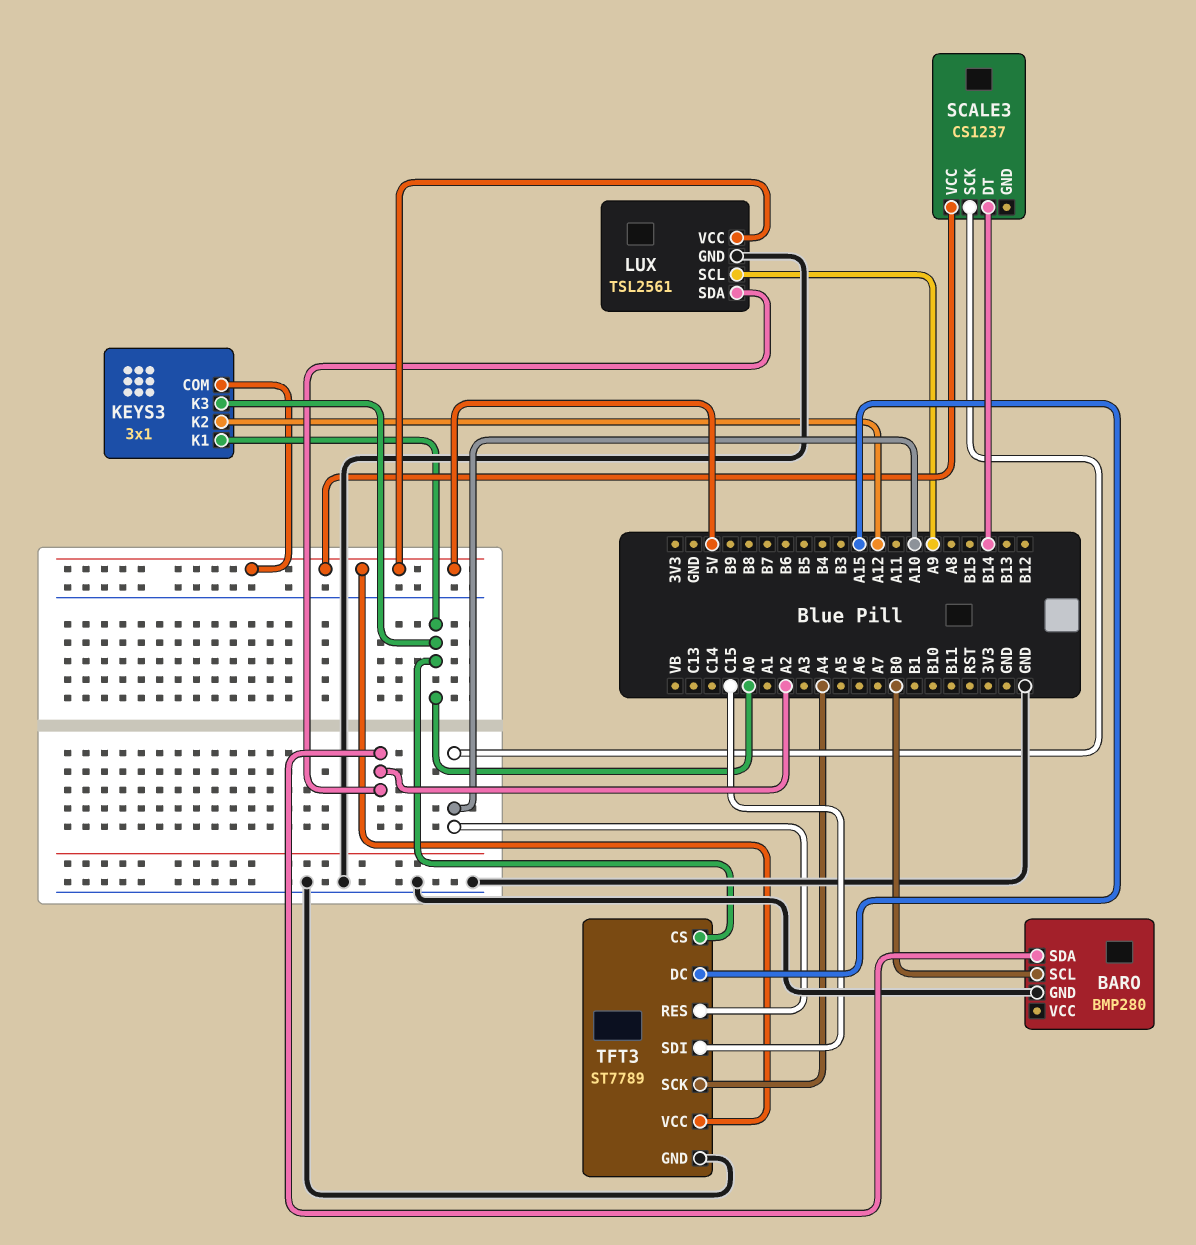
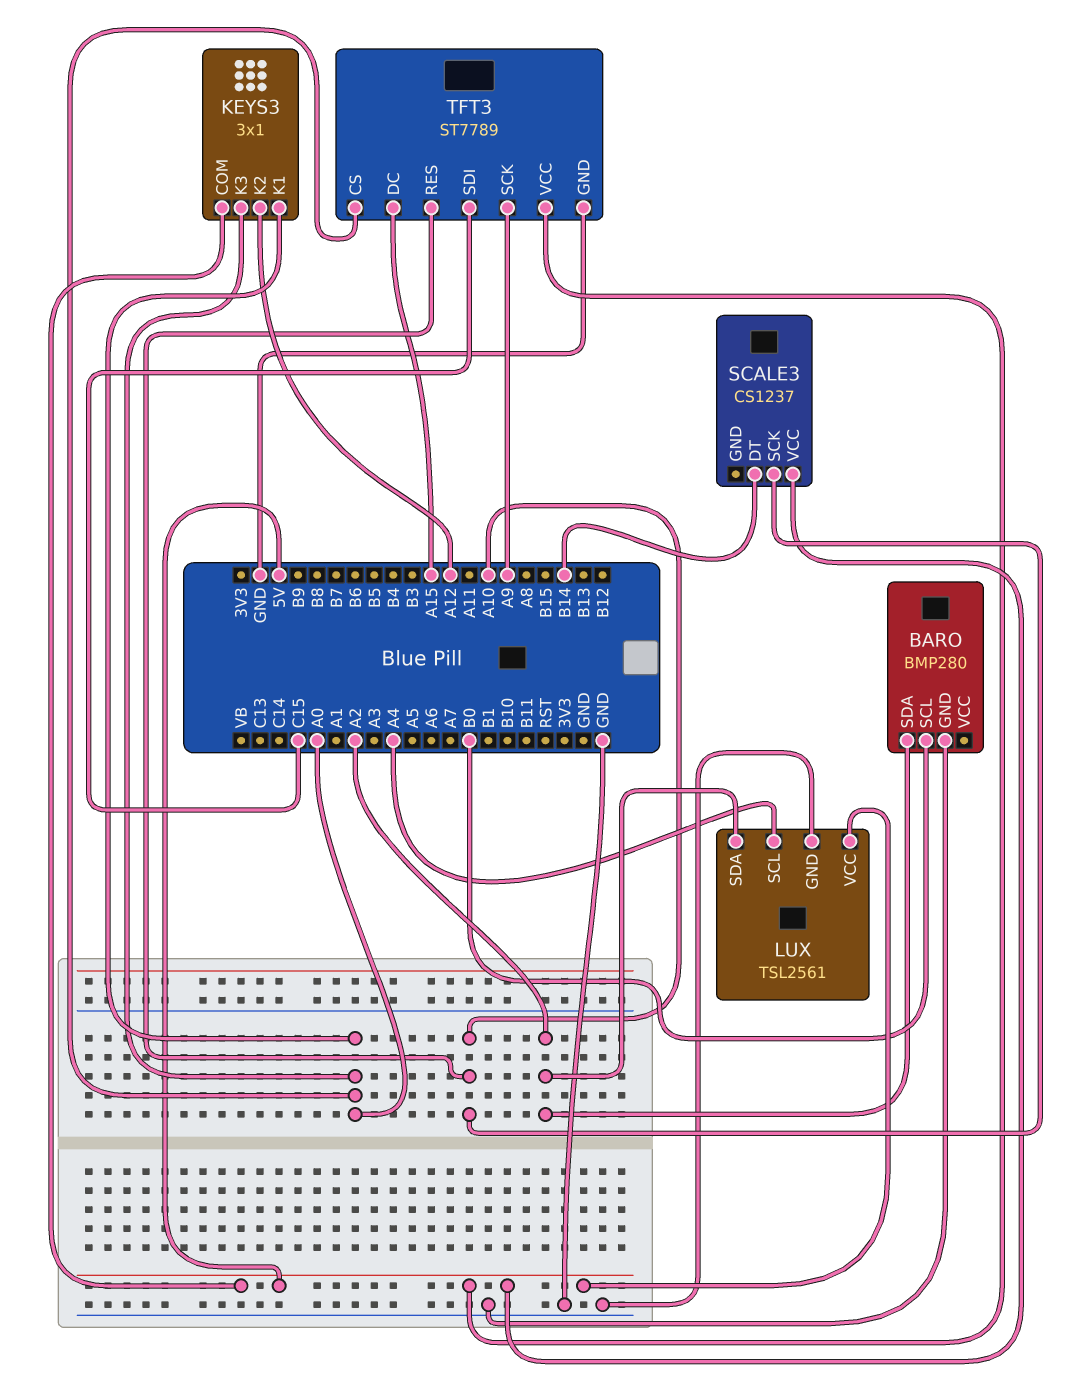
LUX pin SCL: A9 -> A4
TFT3 pin SCK: A4 -> A9

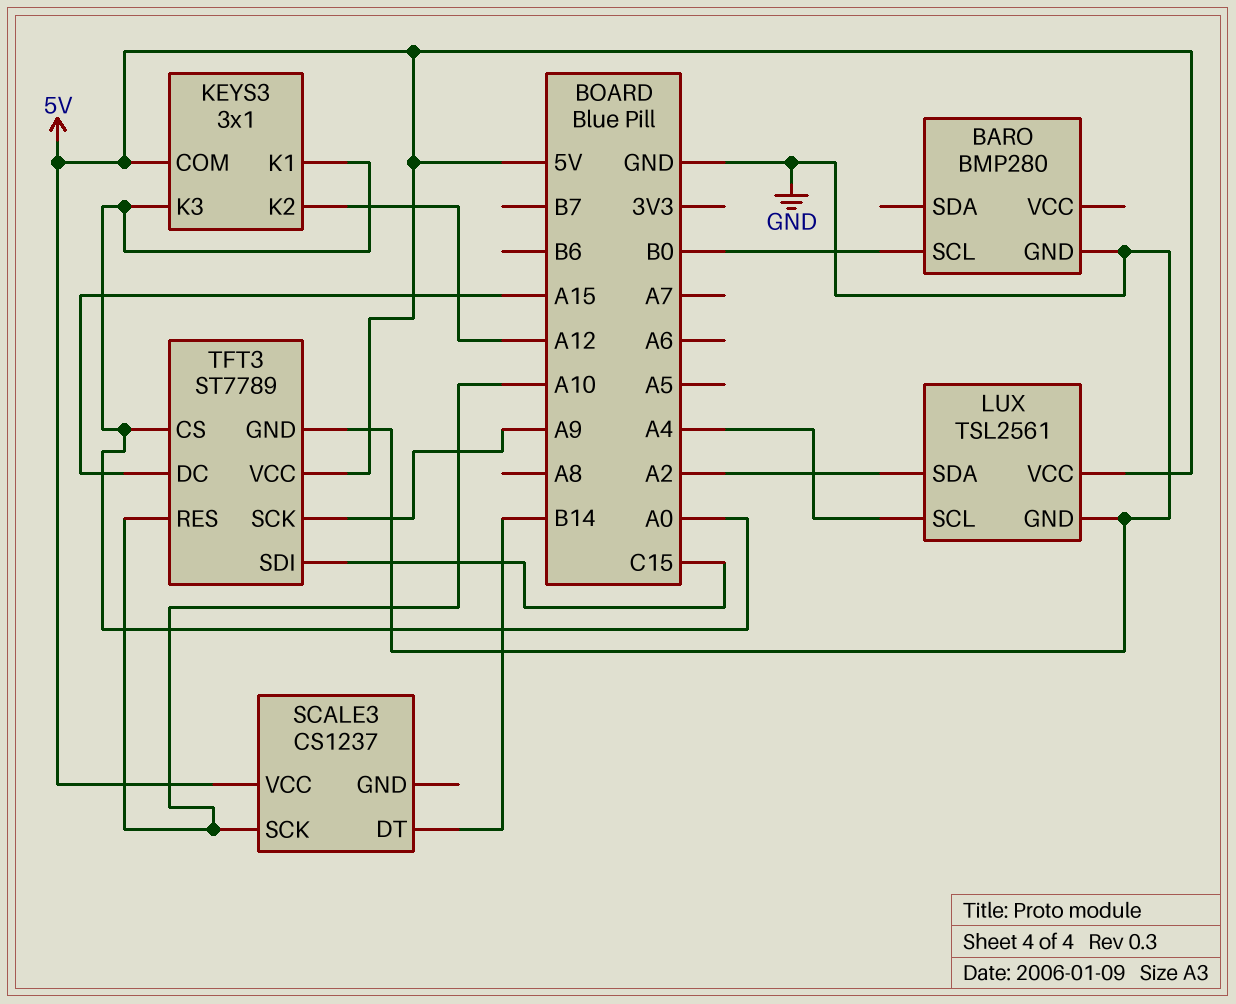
BARO pin SDA: A2 -> none

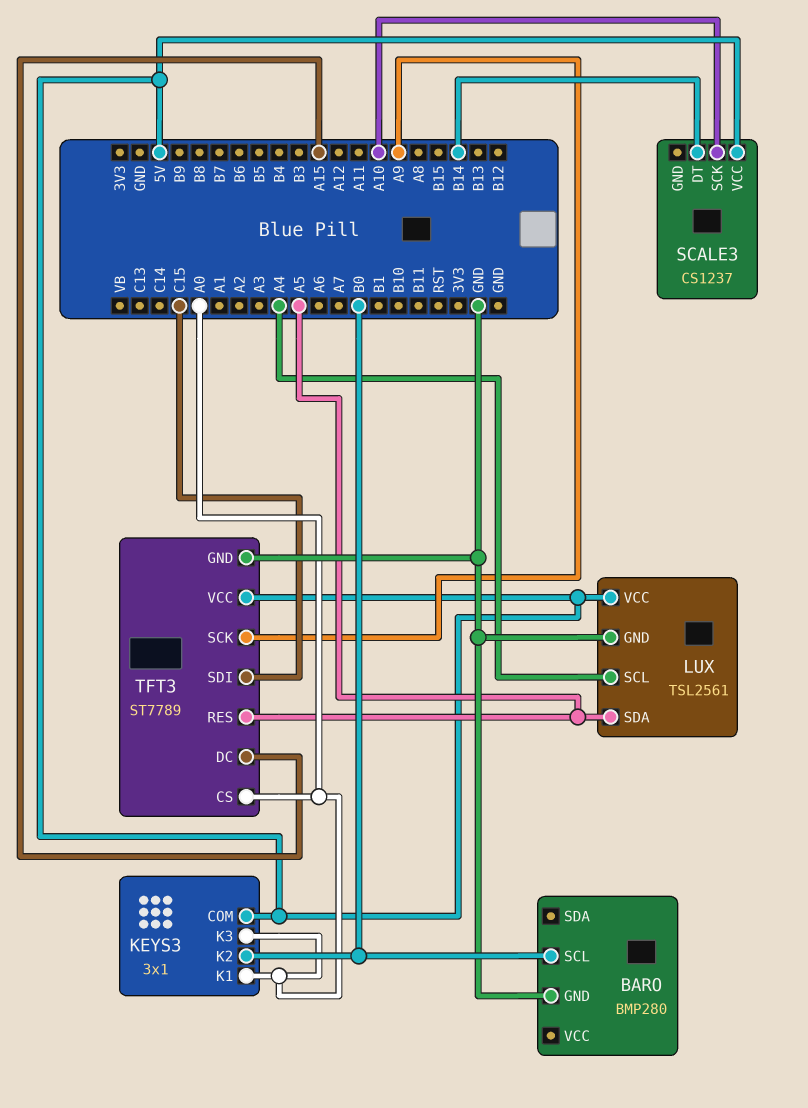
KEYS3 pin K2: A12 -> B0
LUX pin SDA: A2 -> A5
TFT3 pin RES: A10 -> A5

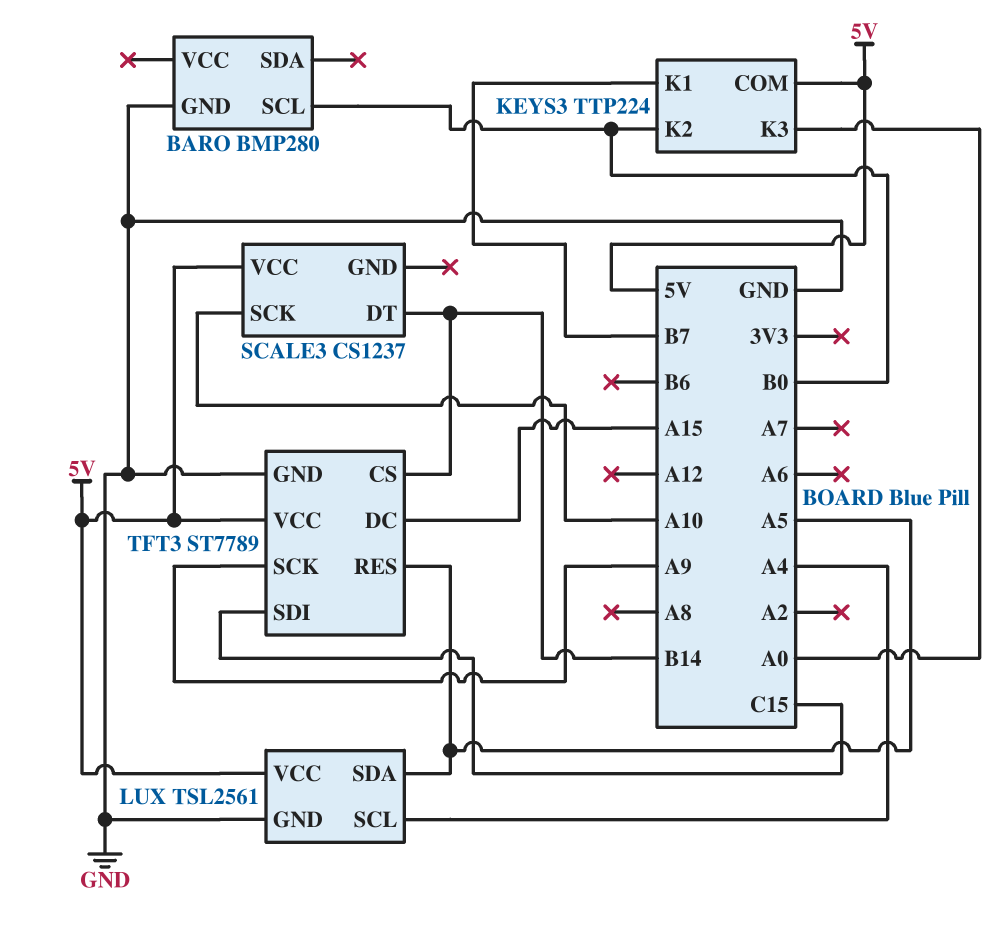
KEYS3: 3x1 -> TTP224
KEYS3 pin K1: A0 -> B7
TFT3 pin CS: A0 -> B14

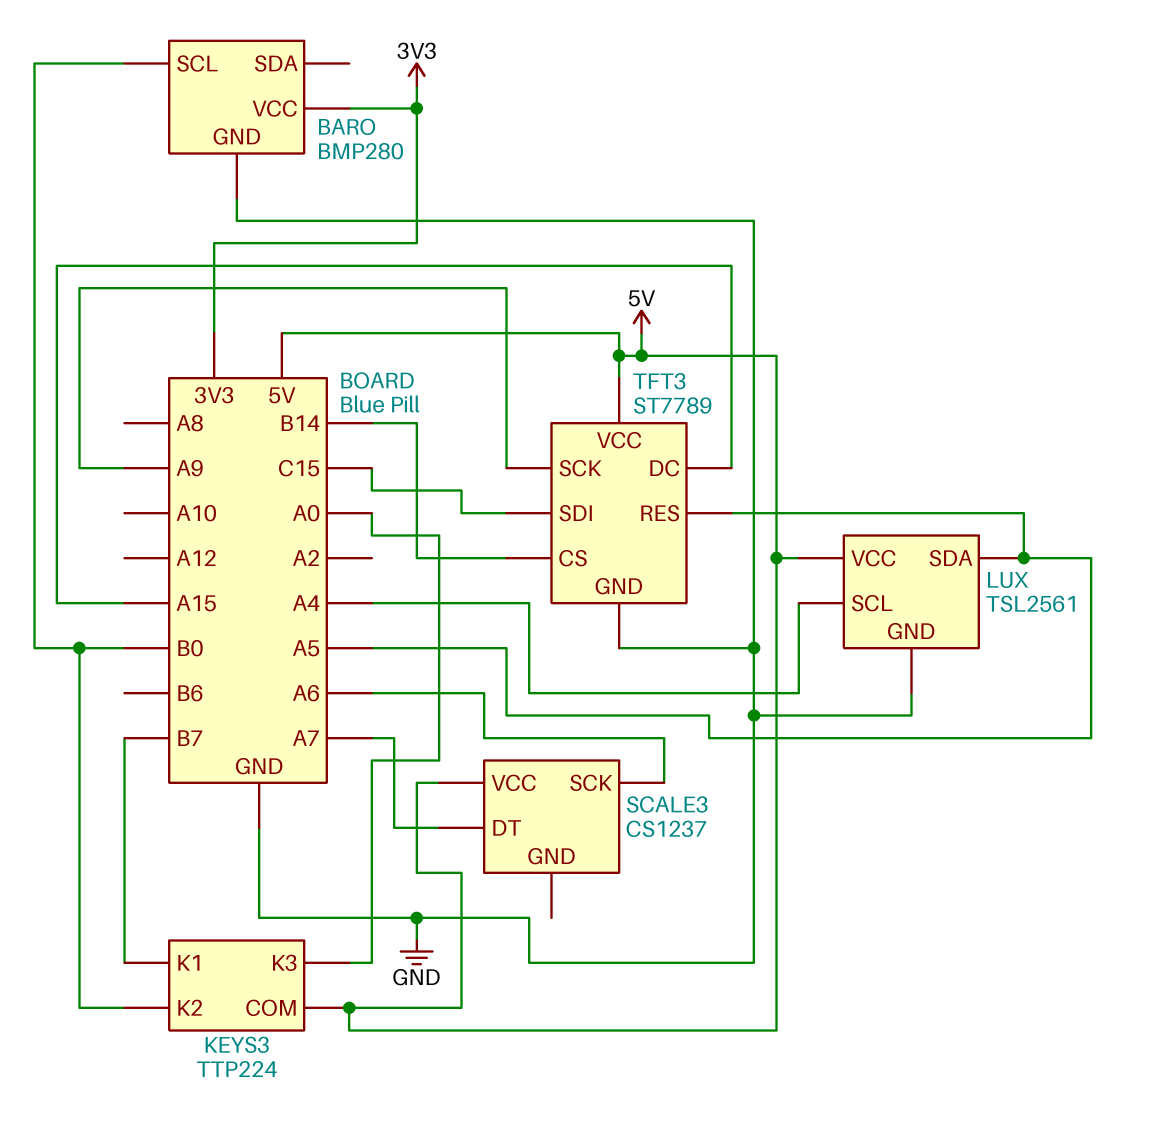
BARO pin VCC: none -> 3V3
SCALE3 pin DT: B14 -> A7
SCALE3 pin SCK: A10 -> A6

